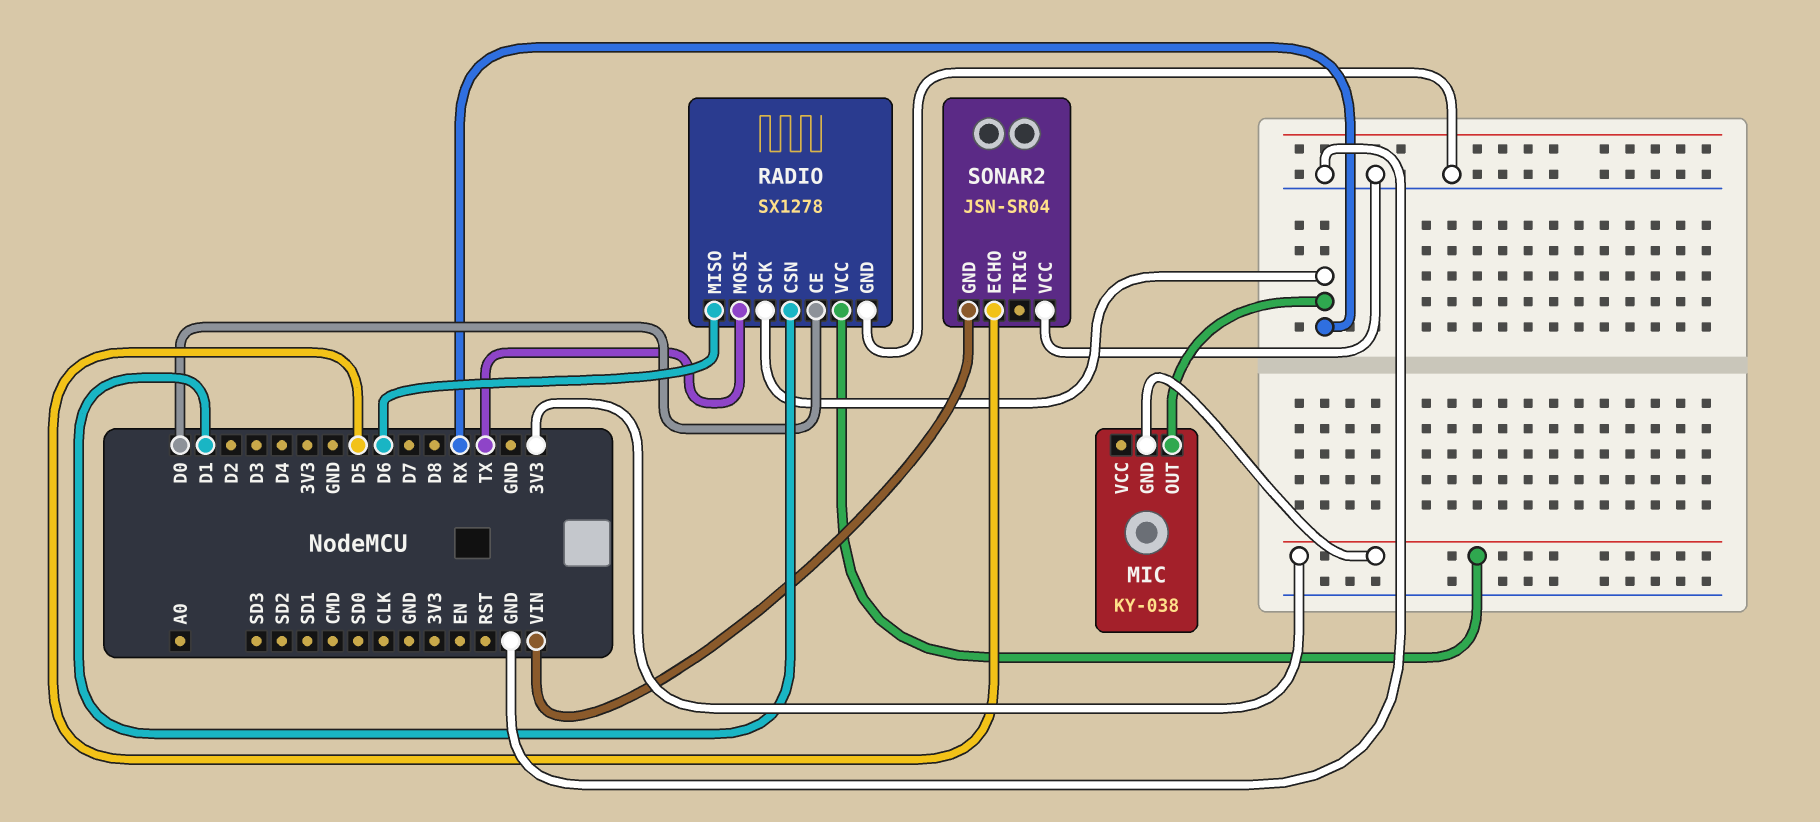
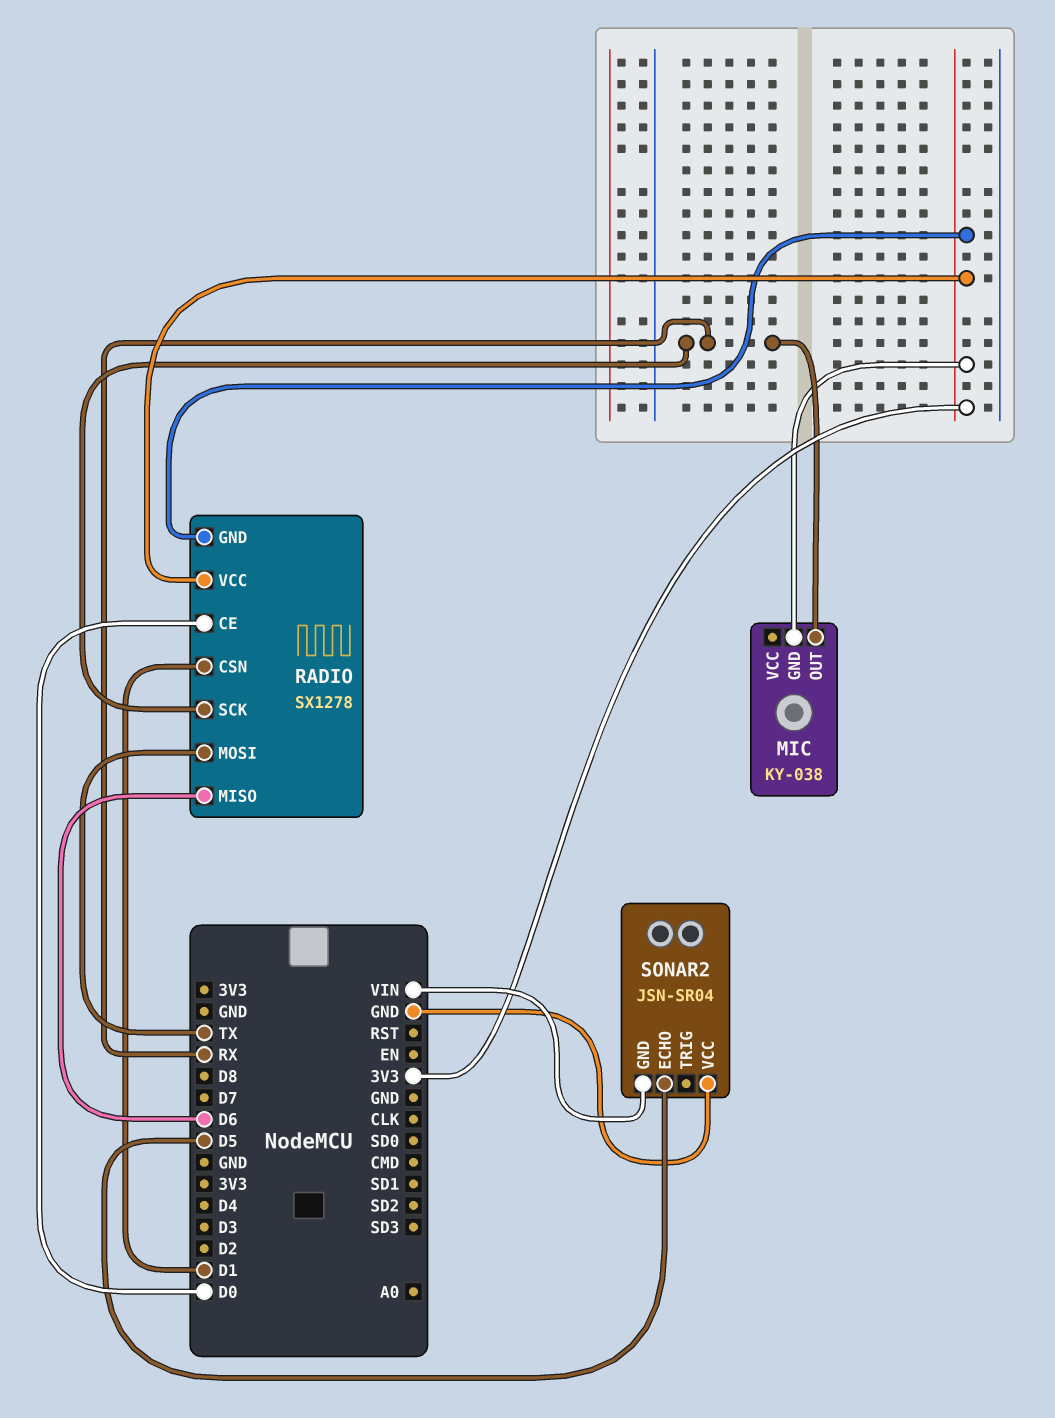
RADIO pin GND: GND -> 3V3

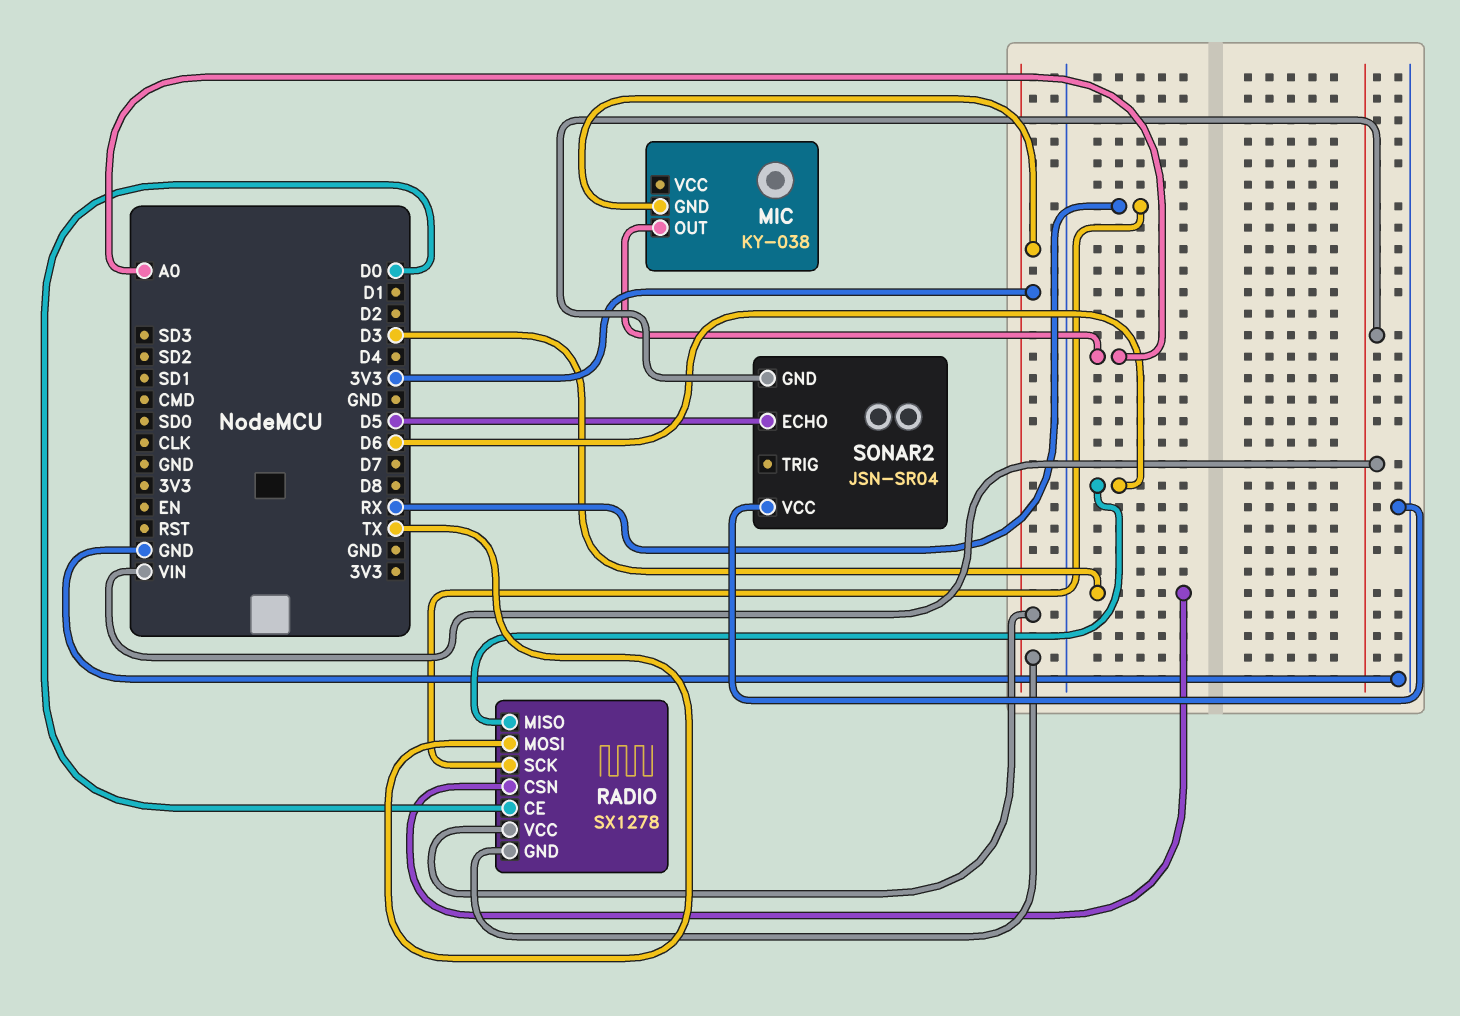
MIC pin OUT: RX -> A0
RADIO pin CSN: D1 -> D3

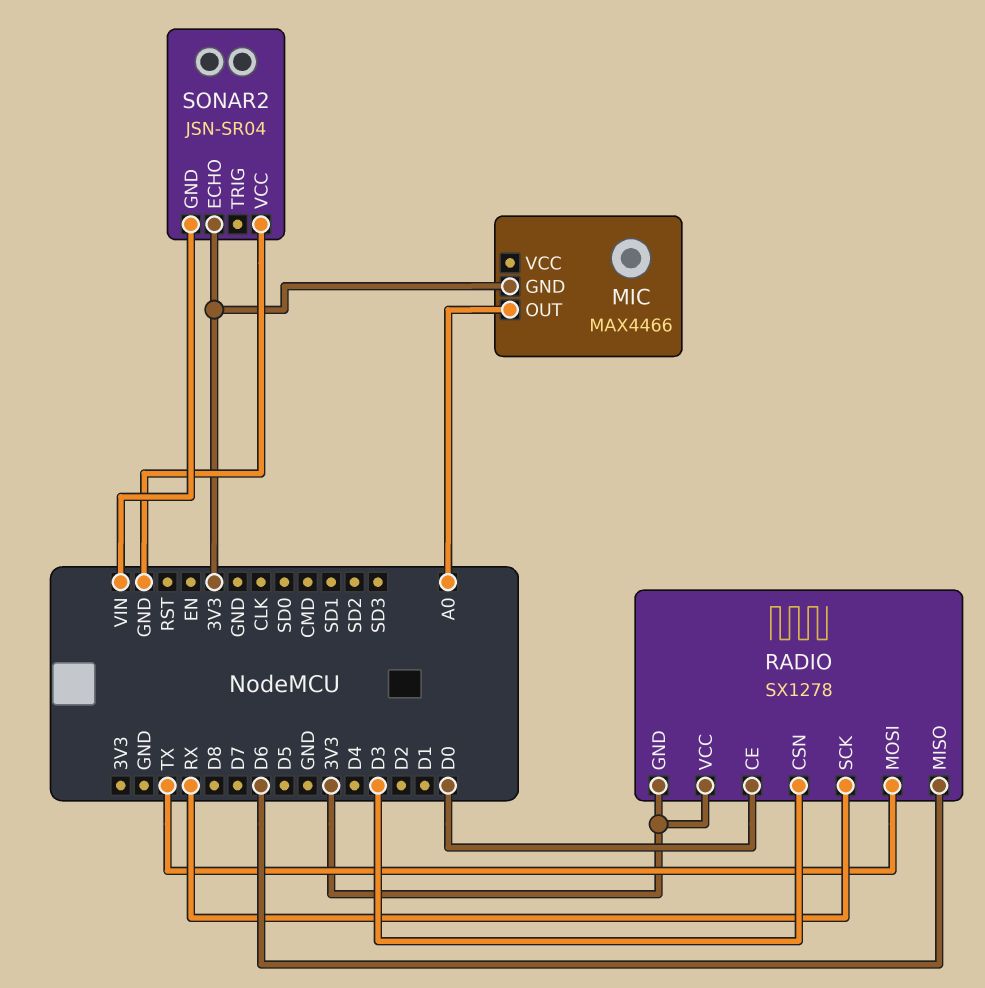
MIC: KY-038 -> MAX4466
SONAR2 pin ECHO: D5 -> 3V3

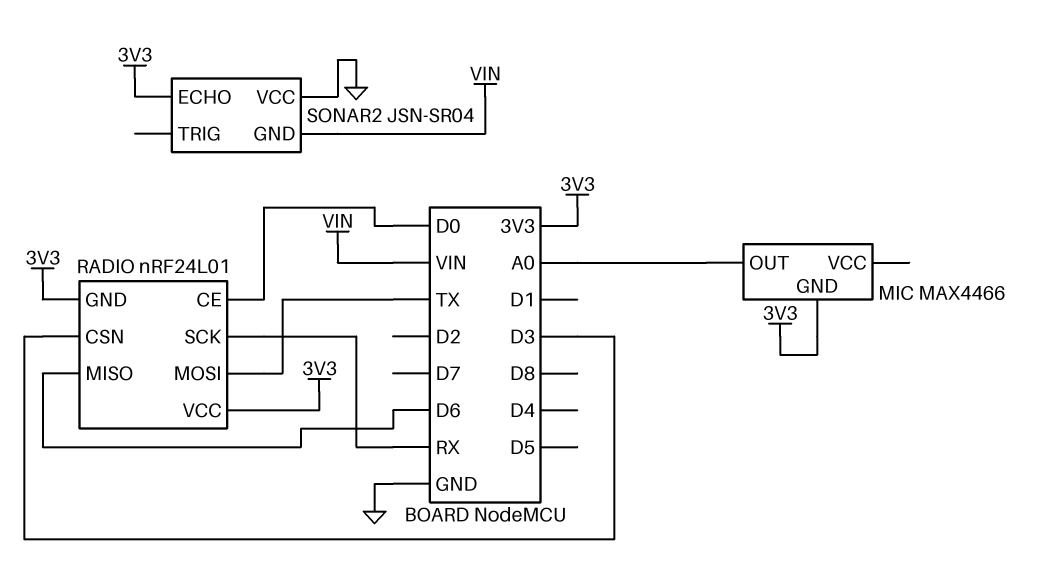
RADIO: SX1278 -> nRF24L01

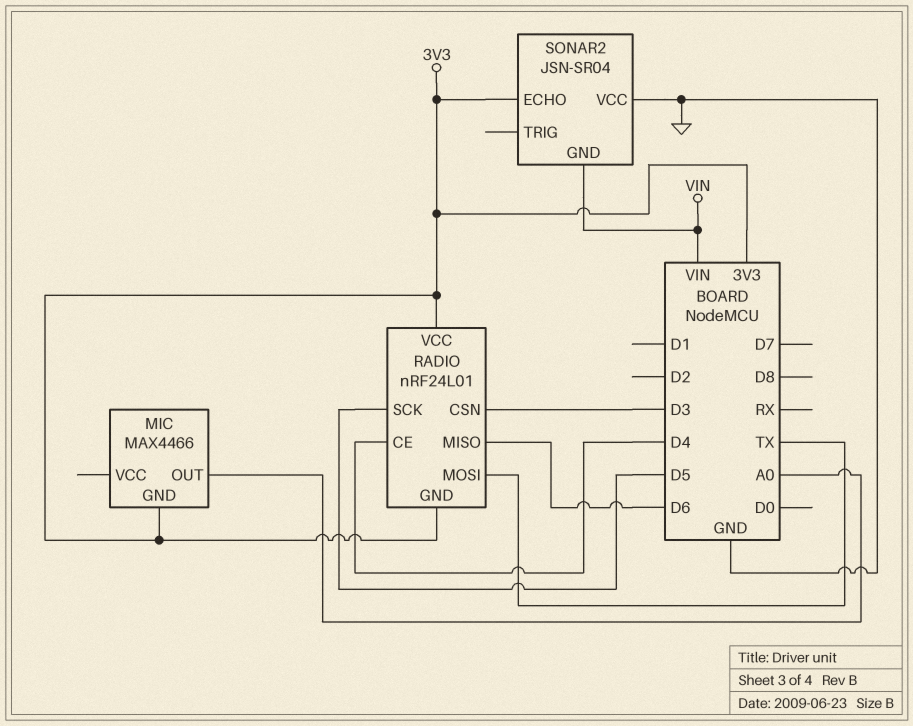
RADIO pin CE: D0 -> D4
RADIO pin SCK: RX -> D5

